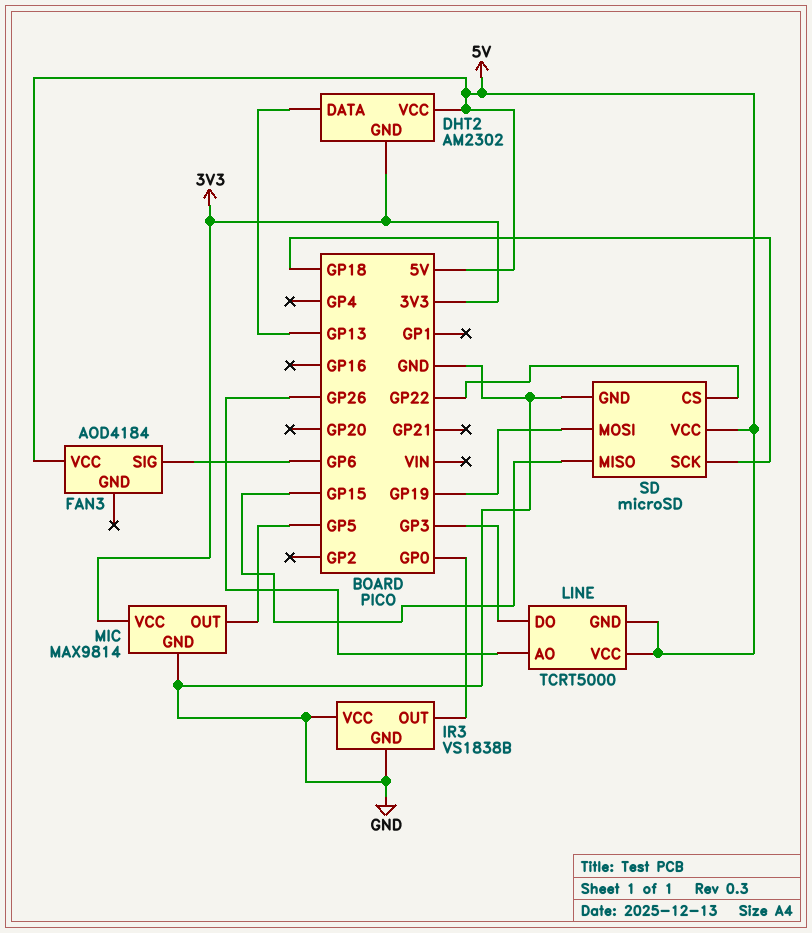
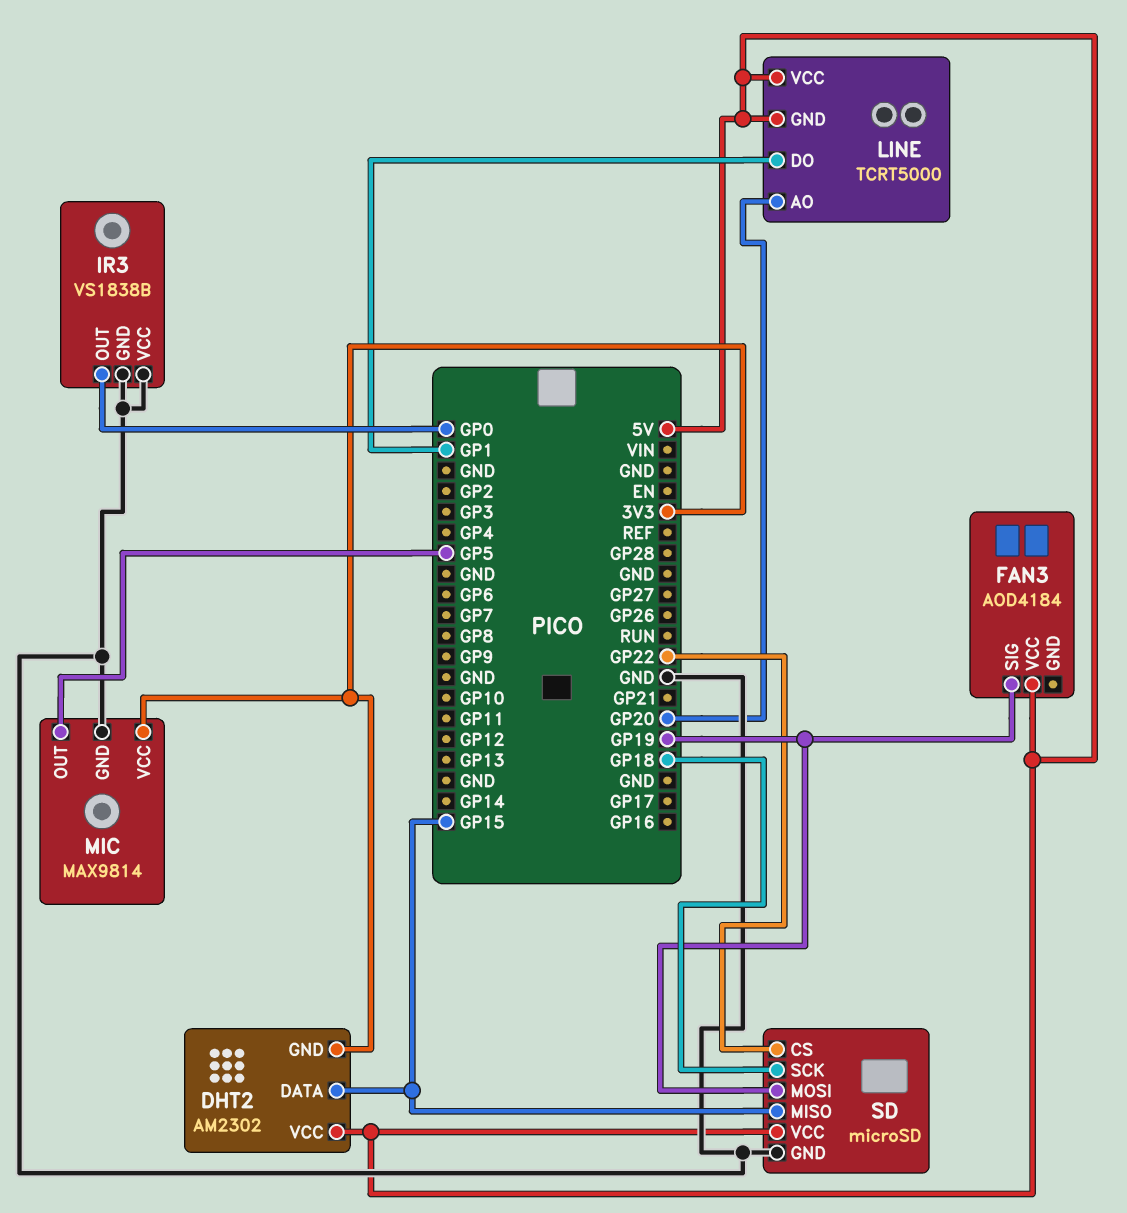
DHT2 pin DATA: GP13 -> GP15
FAN3 pin SIG: GP6 -> GP19
LINE pin AO: GP26 -> GP20
LINE pin DO: GP3 -> GP1

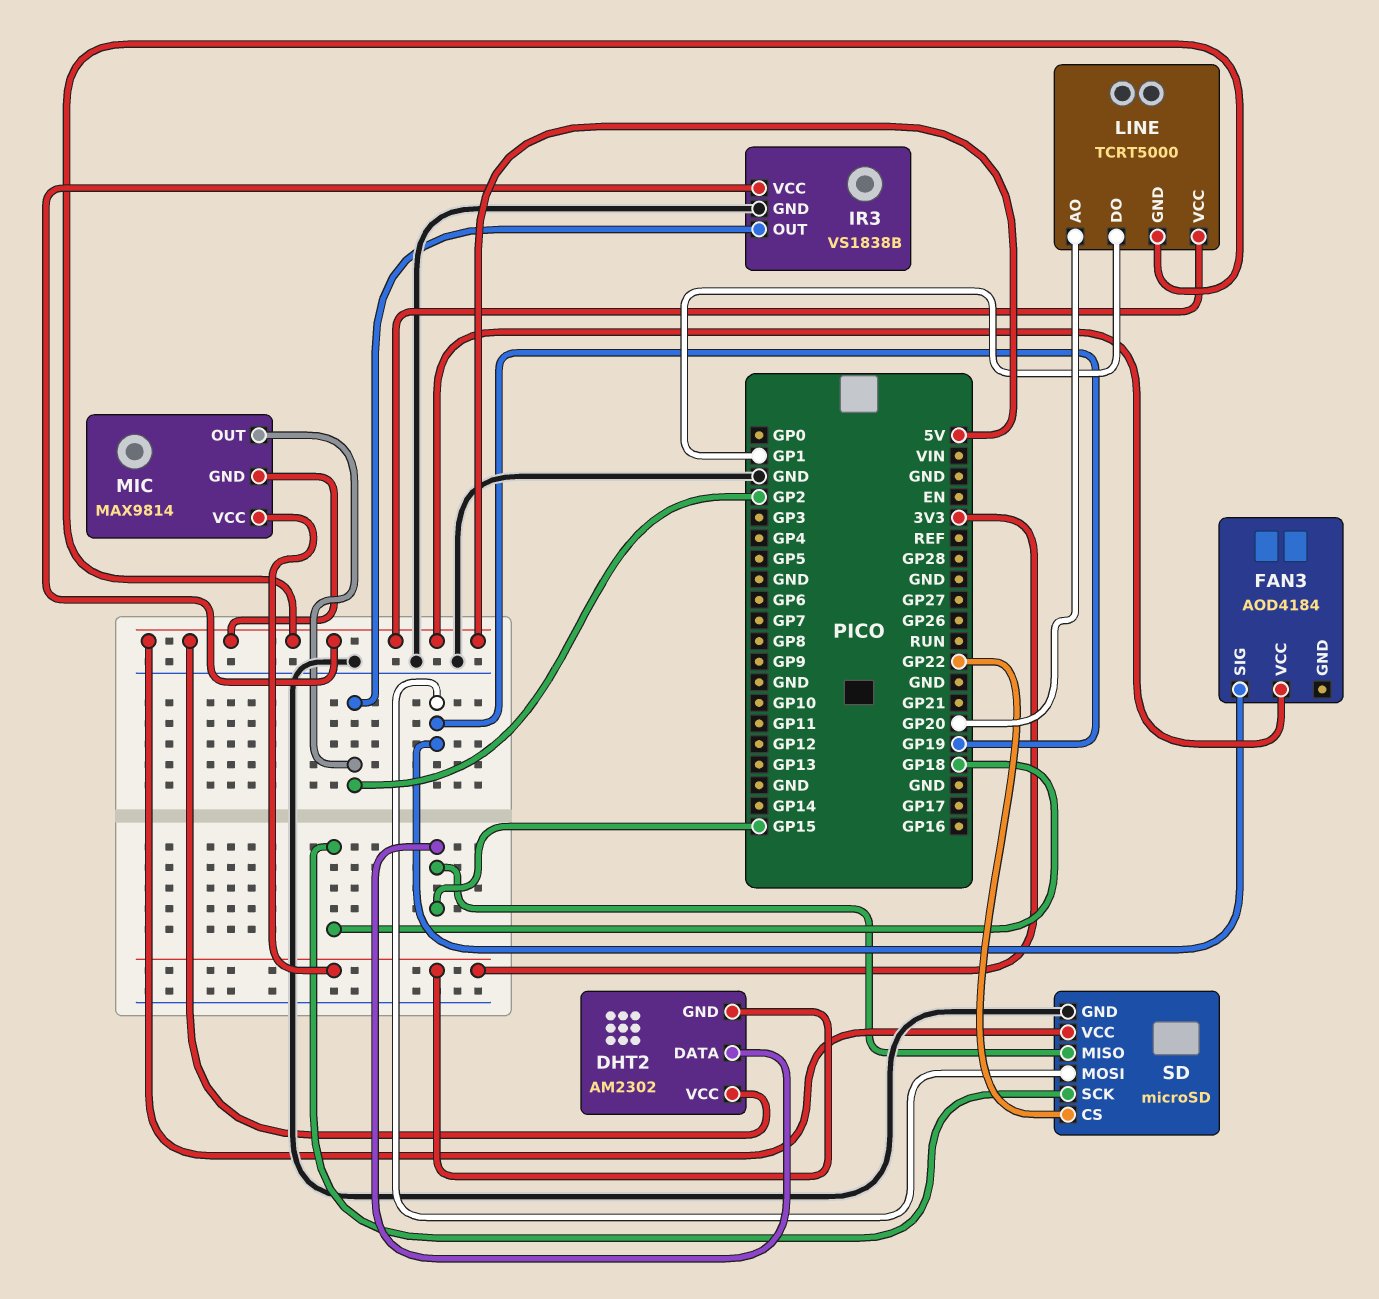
IR3 pin OUT: GP0 -> GP2
IR3 pin VCC: GND -> 5V
MIC pin GND: GND -> 5V
MIC pin OUT: GP5 -> GP2

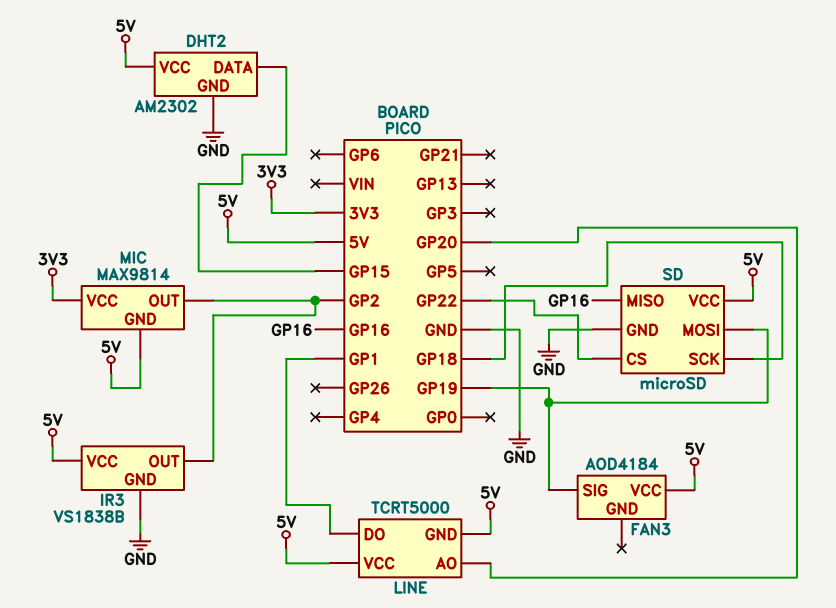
DHT2 pin GND: 3V3 -> GND
SD pin MISO: GP15 -> GP16

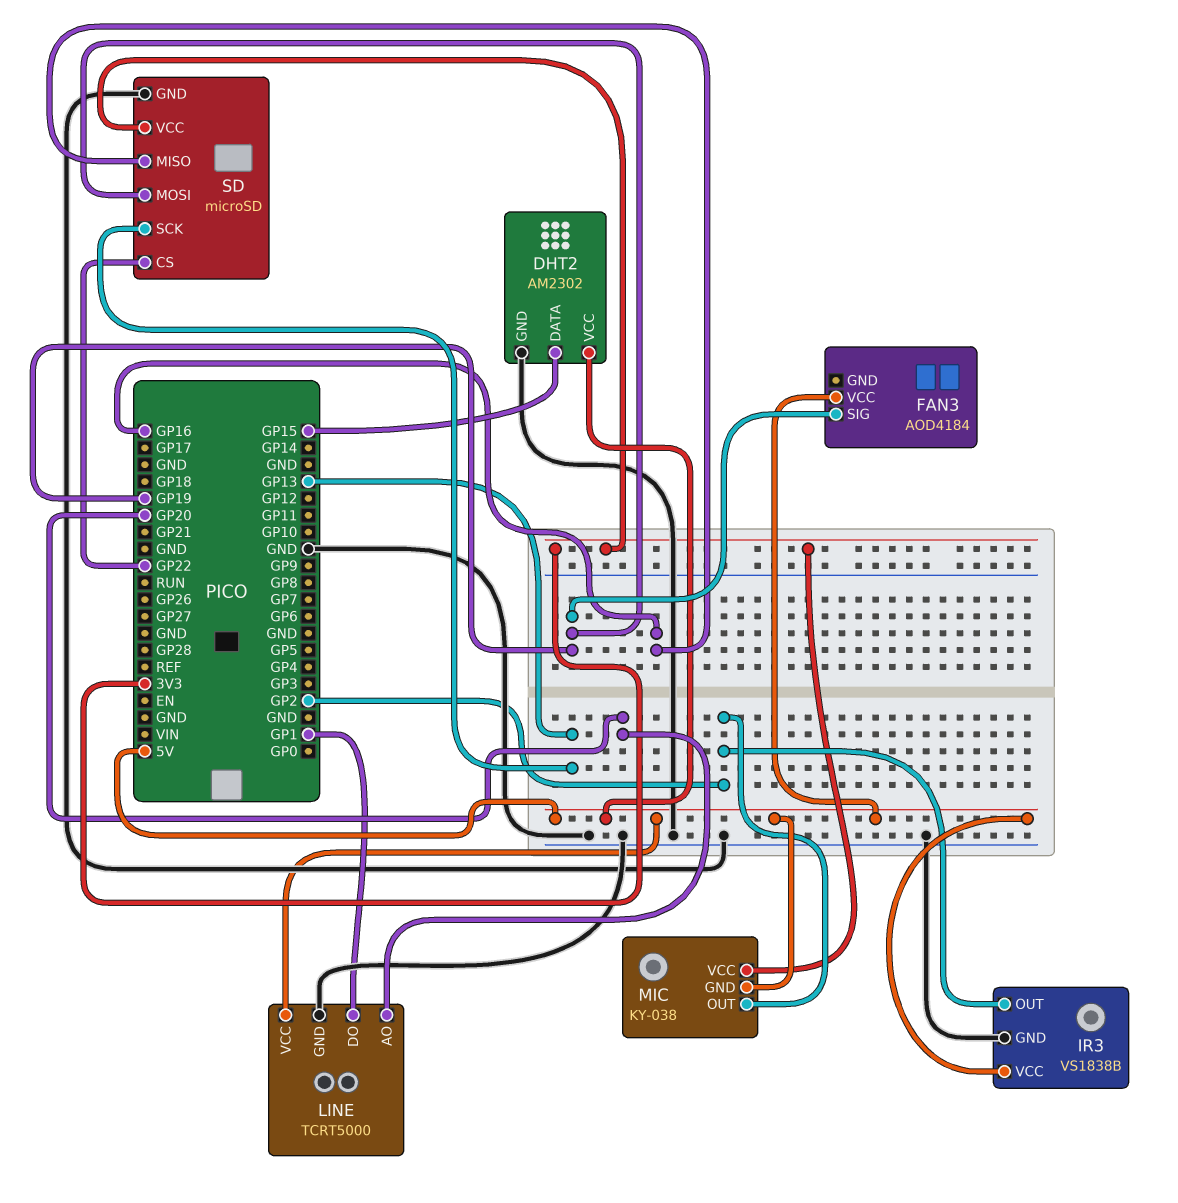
LINE pin GND: 5V -> GND
MIC: MAX9814 -> KY-038
SD pin SCK: GP18 -> GP13
SD pin VCC: 5V -> 3V3

